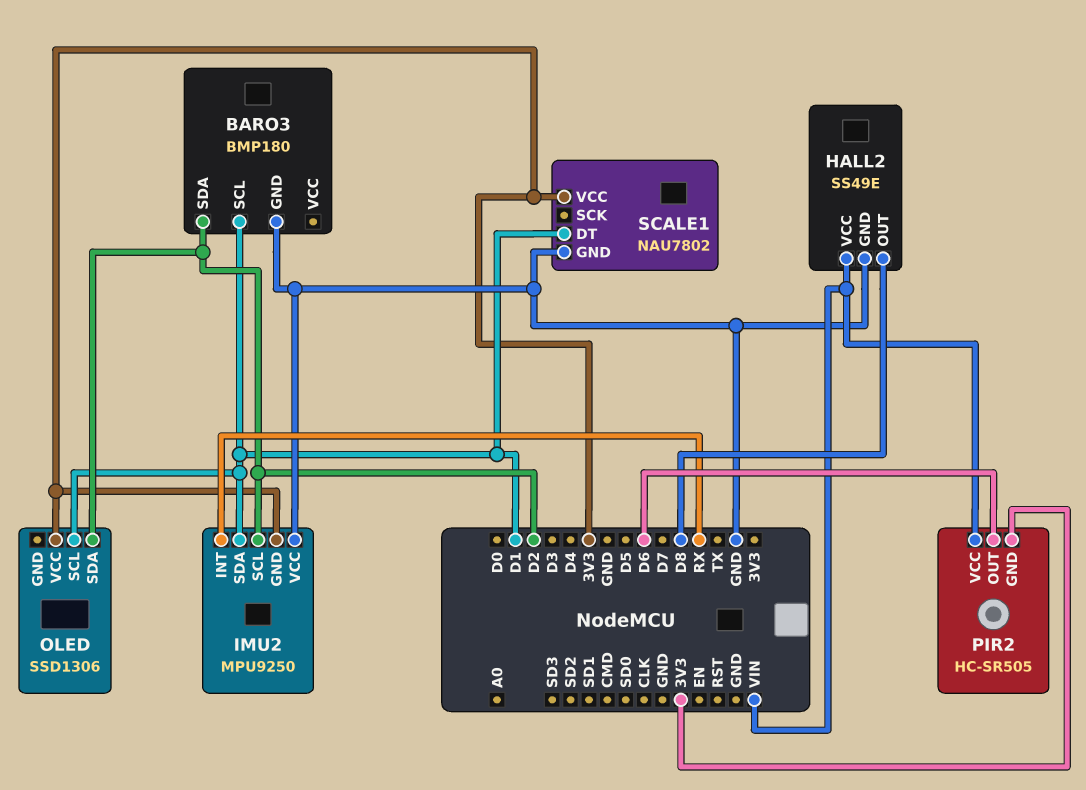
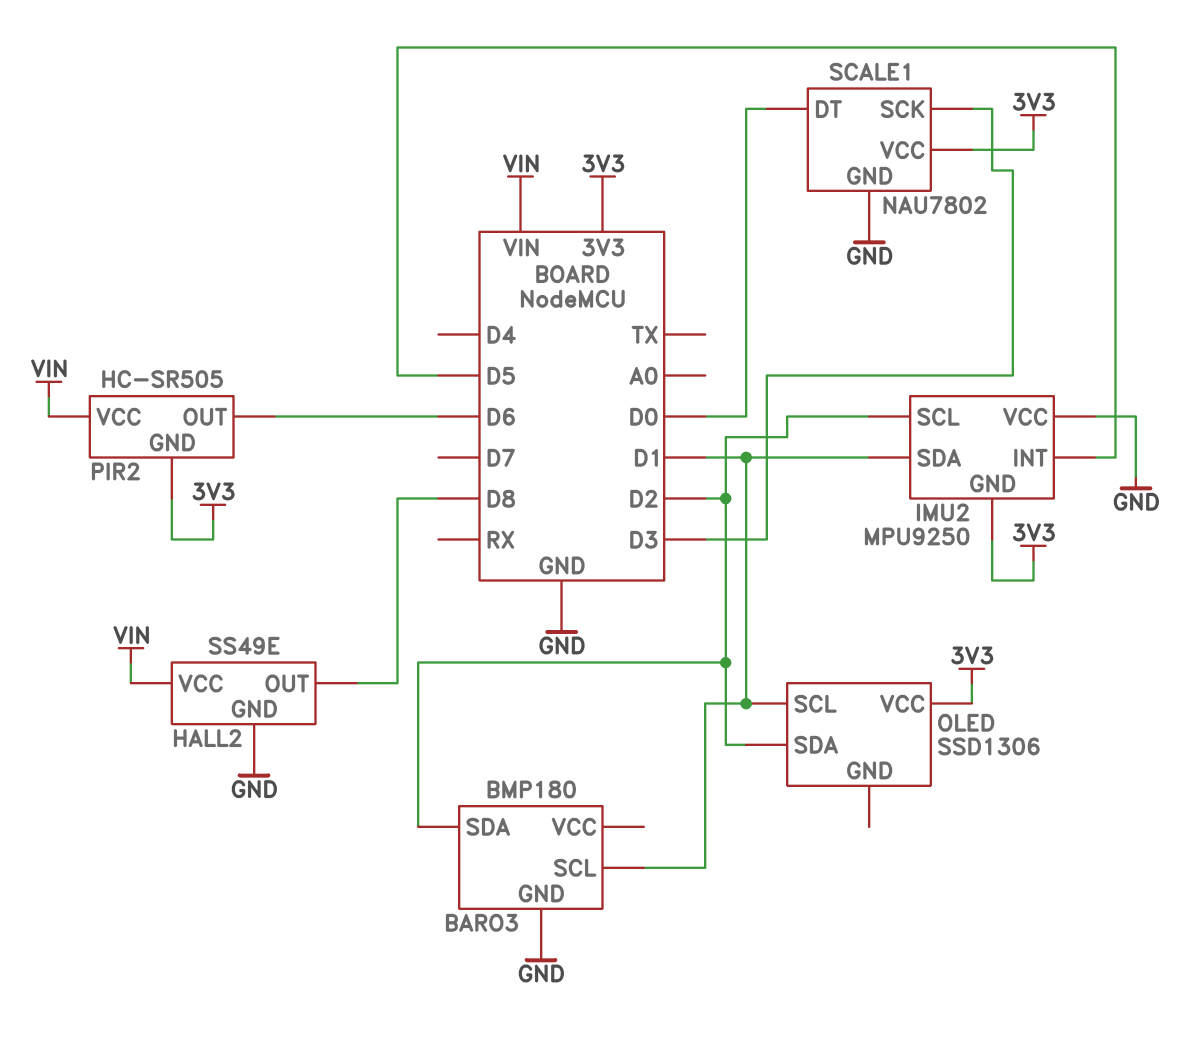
IMU2 pin INT: RX -> D5
SCALE1 pin DT: D1 -> D0
SCALE1 pin SCK: none -> D3

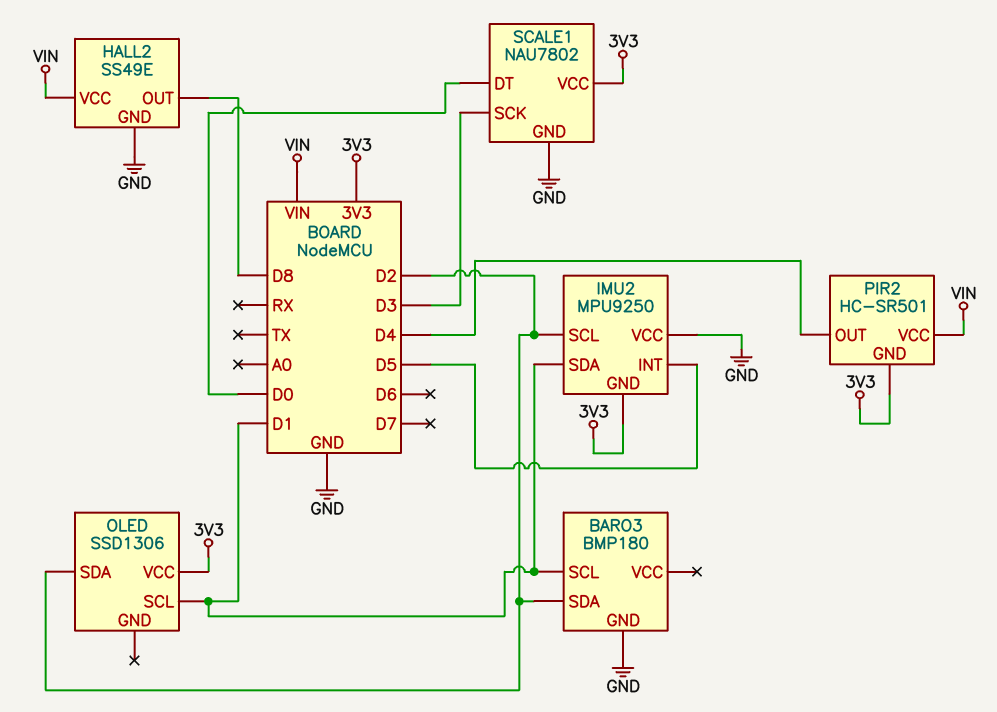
PIR2: HC-SR505 -> HC-SR501
PIR2 pin OUT: D6 -> D4

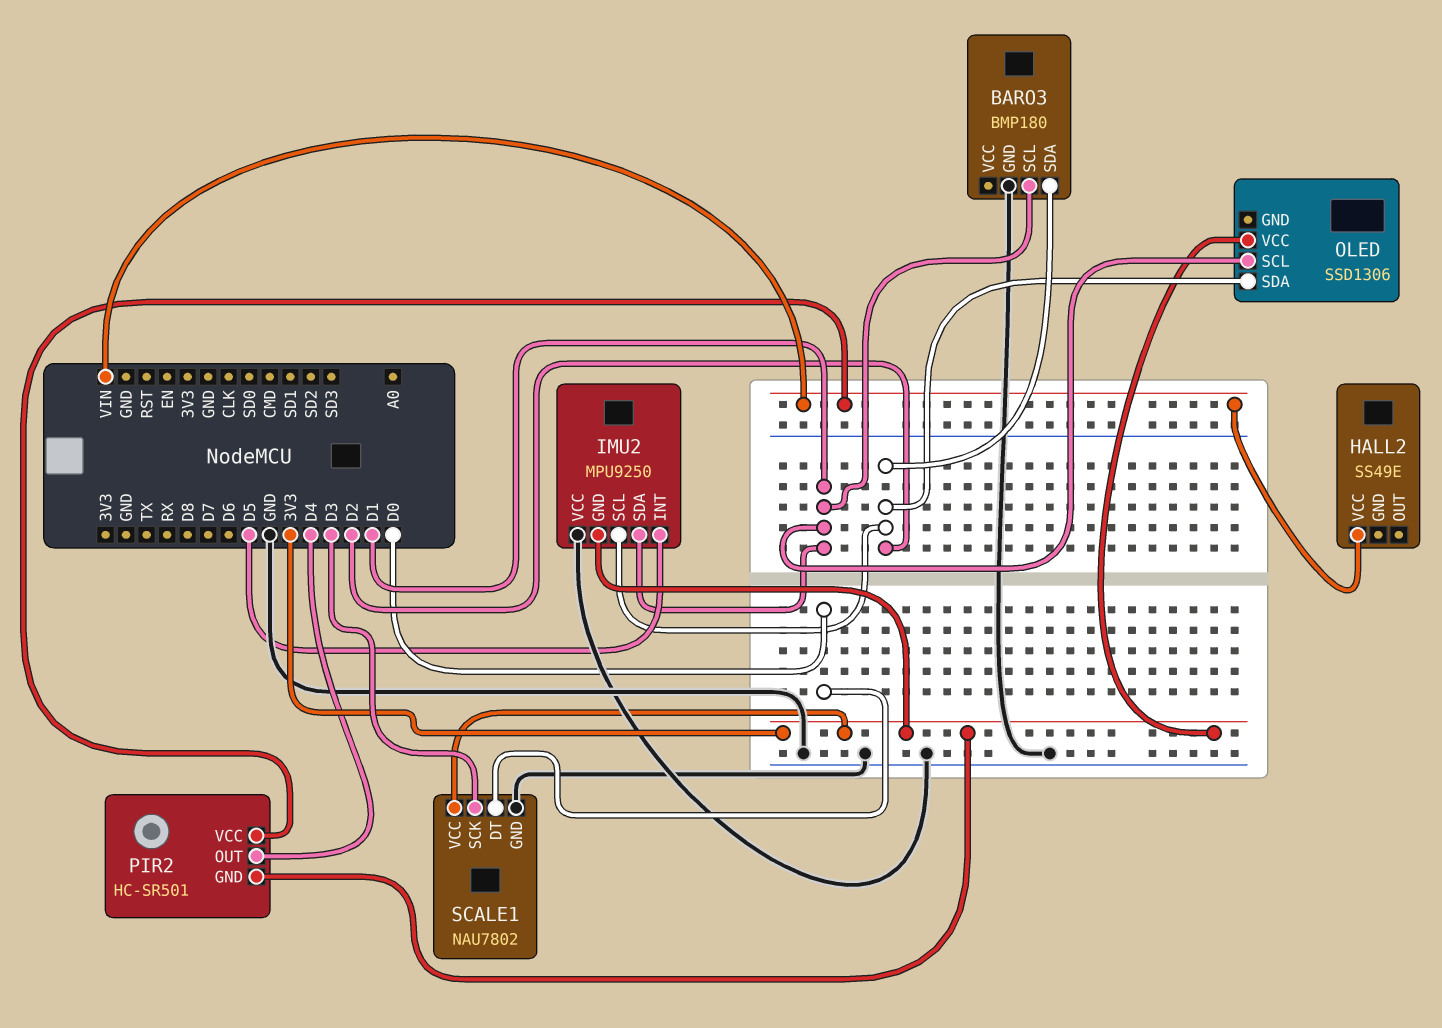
HALL2 pin GND: GND -> none
HALL2 pin OUT: D8 -> none

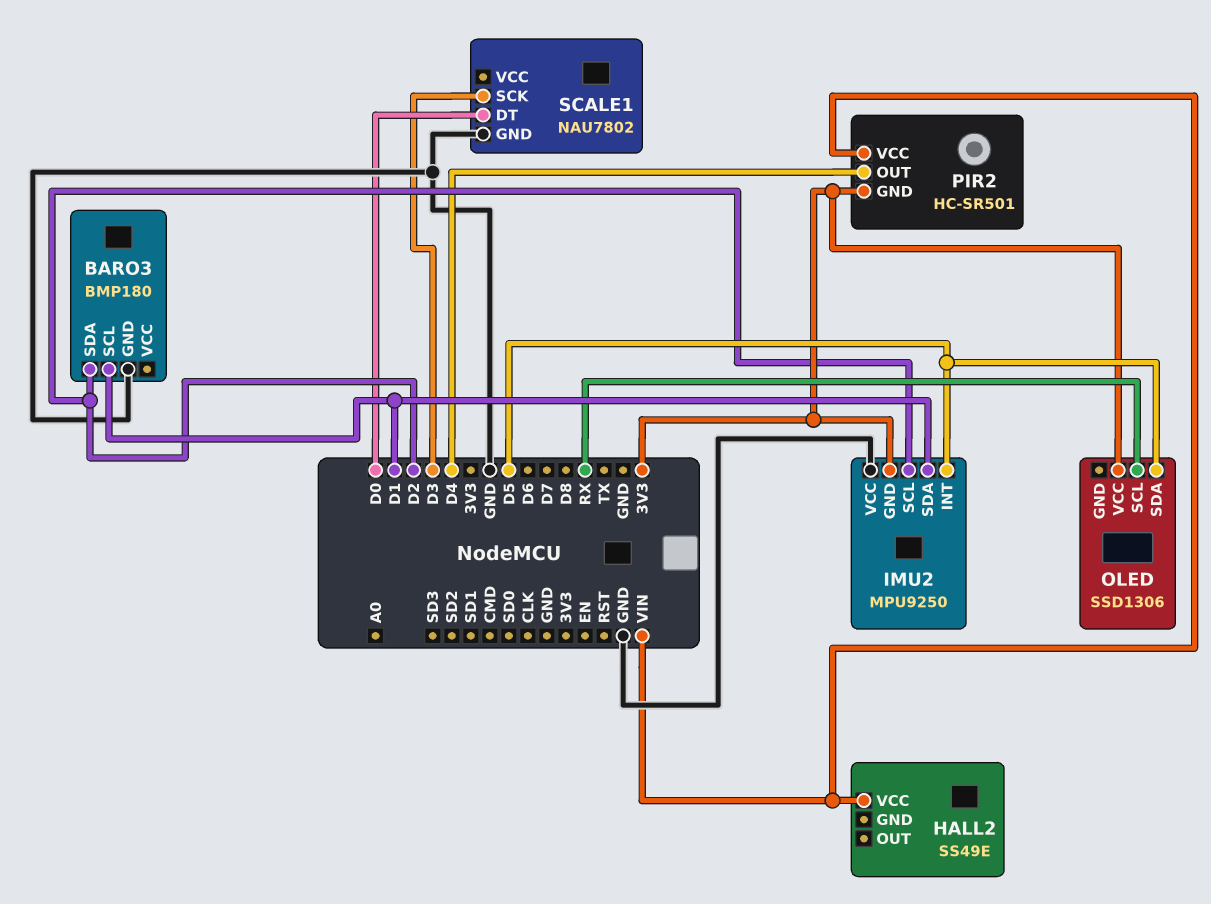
OLED pin SCL: D1 -> RX
OLED pin SDA: D2 -> D5
SCALE1 pin VCC: 3V3 -> none

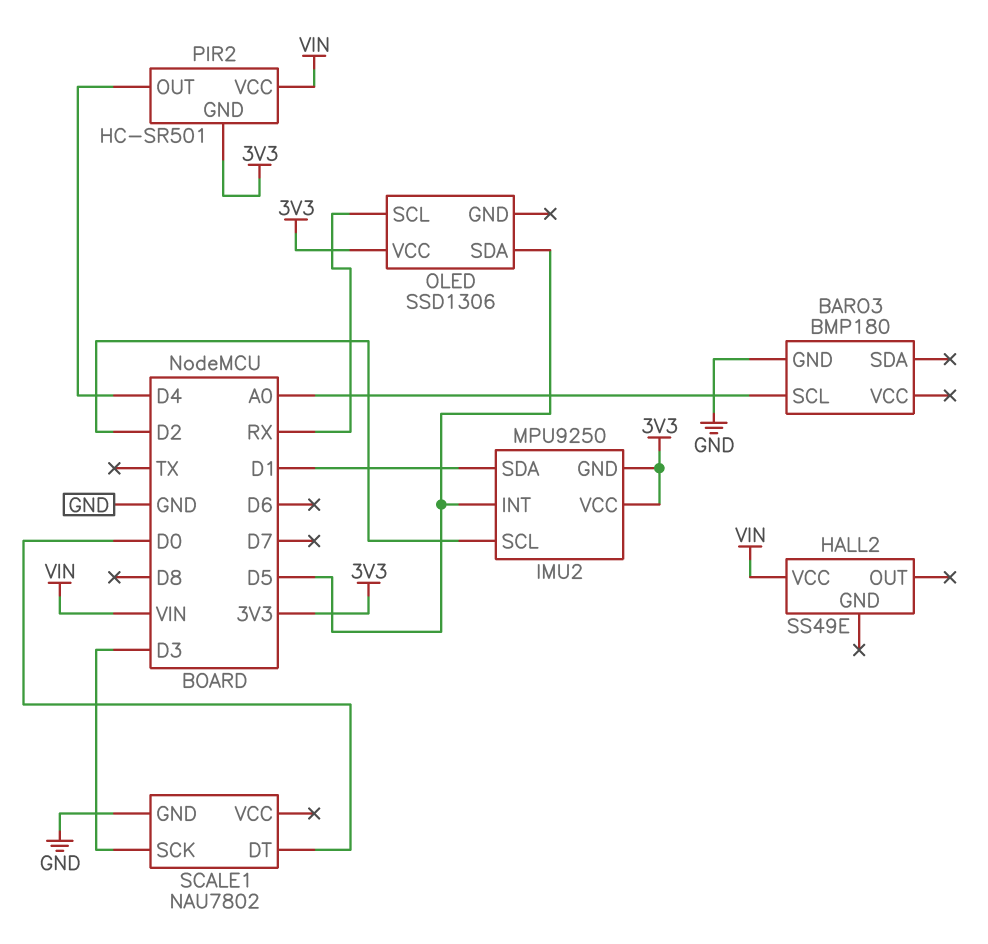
BARO3 pin SCL: D1 -> A0
BARO3 pin SDA: D2 -> none
IMU2 pin VCC: GND -> 3V3

